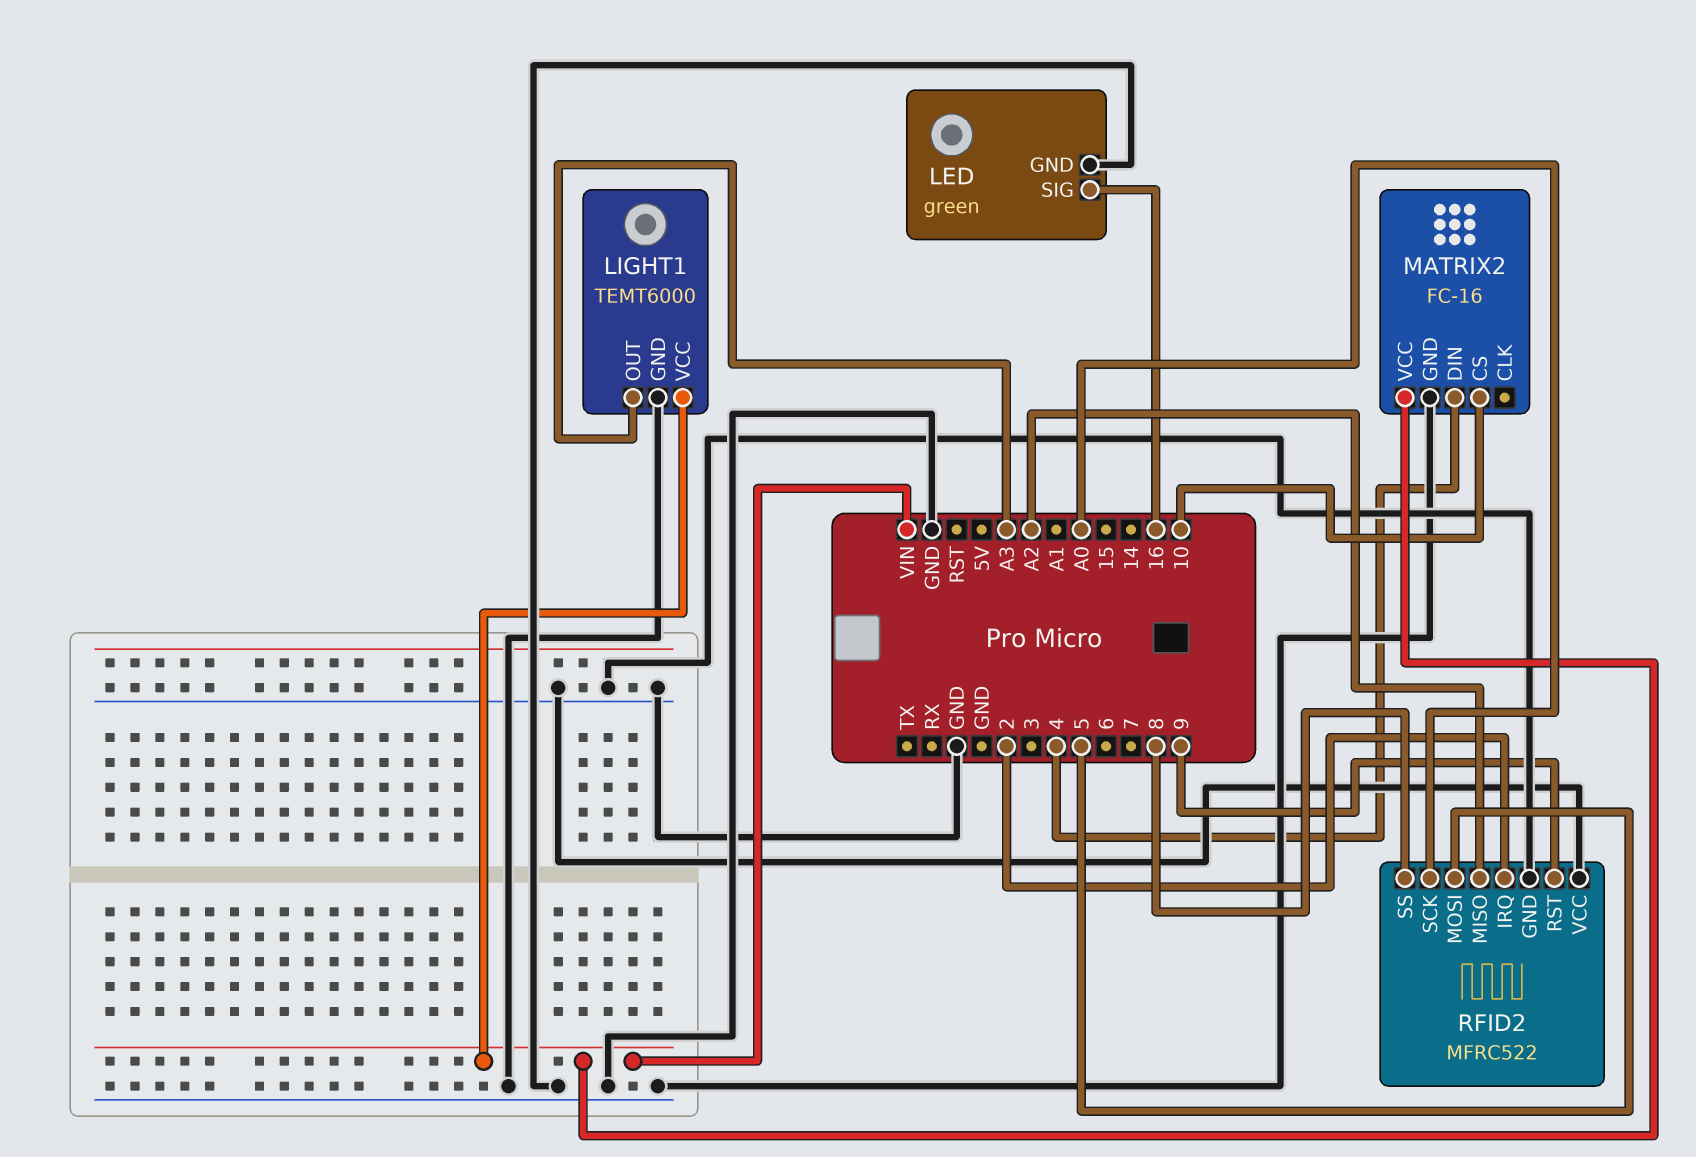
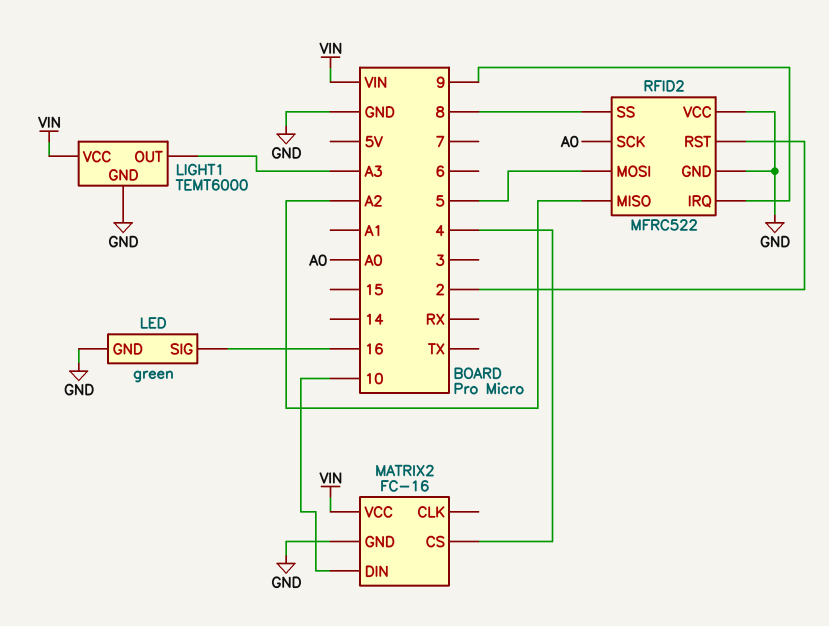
MATRIX2 pin CS: 10 -> 4
MATRIX2 pin DIN: 4 -> 10
RFID2 pin IRQ: 2 -> 9
RFID2 pin RST: 9 -> 2

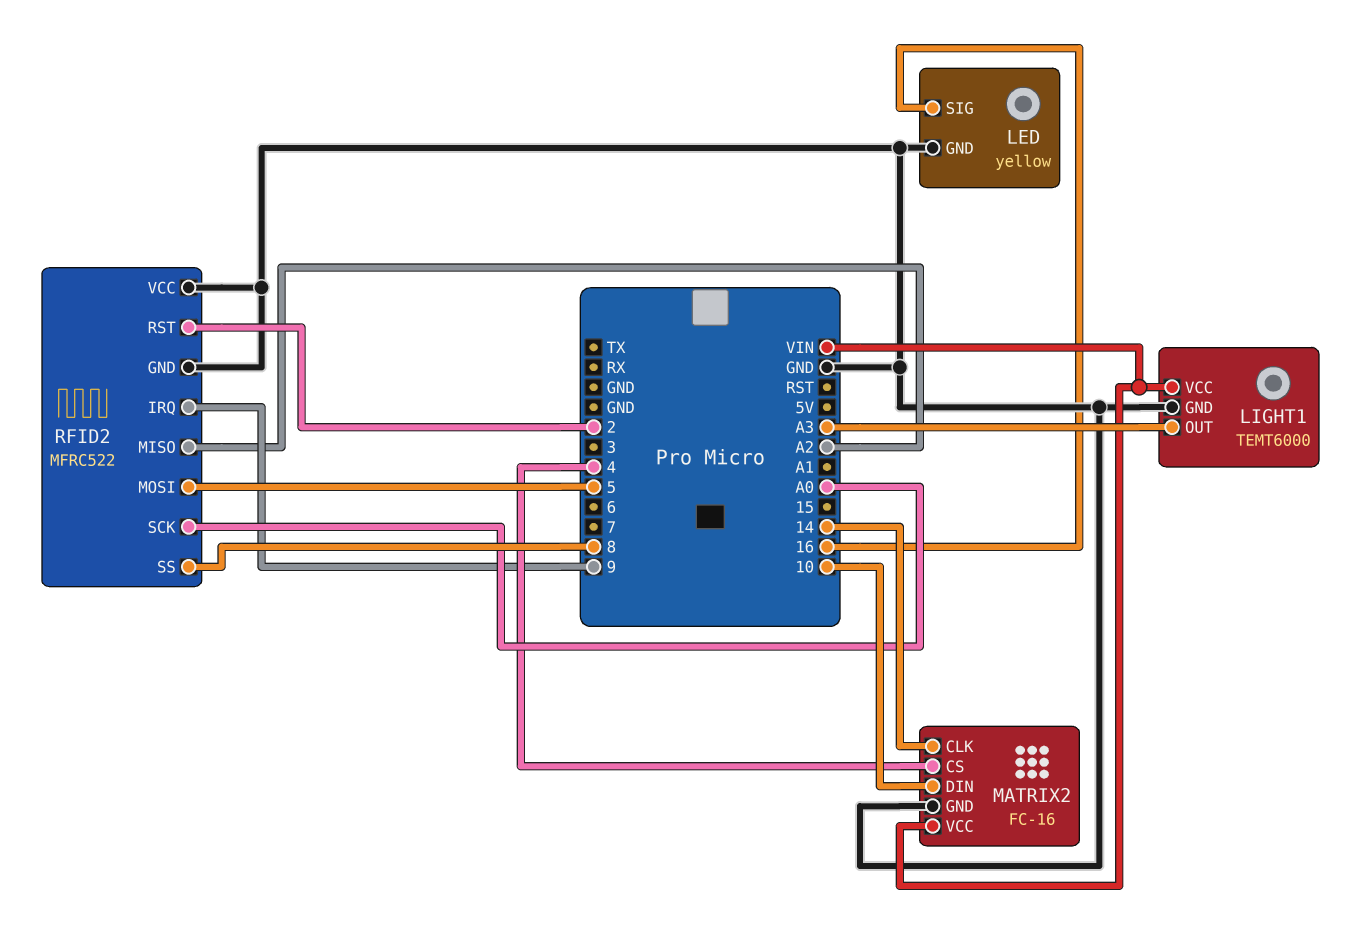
LED: green -> yellow
MATRIX2 pin CLK: none -> 14

